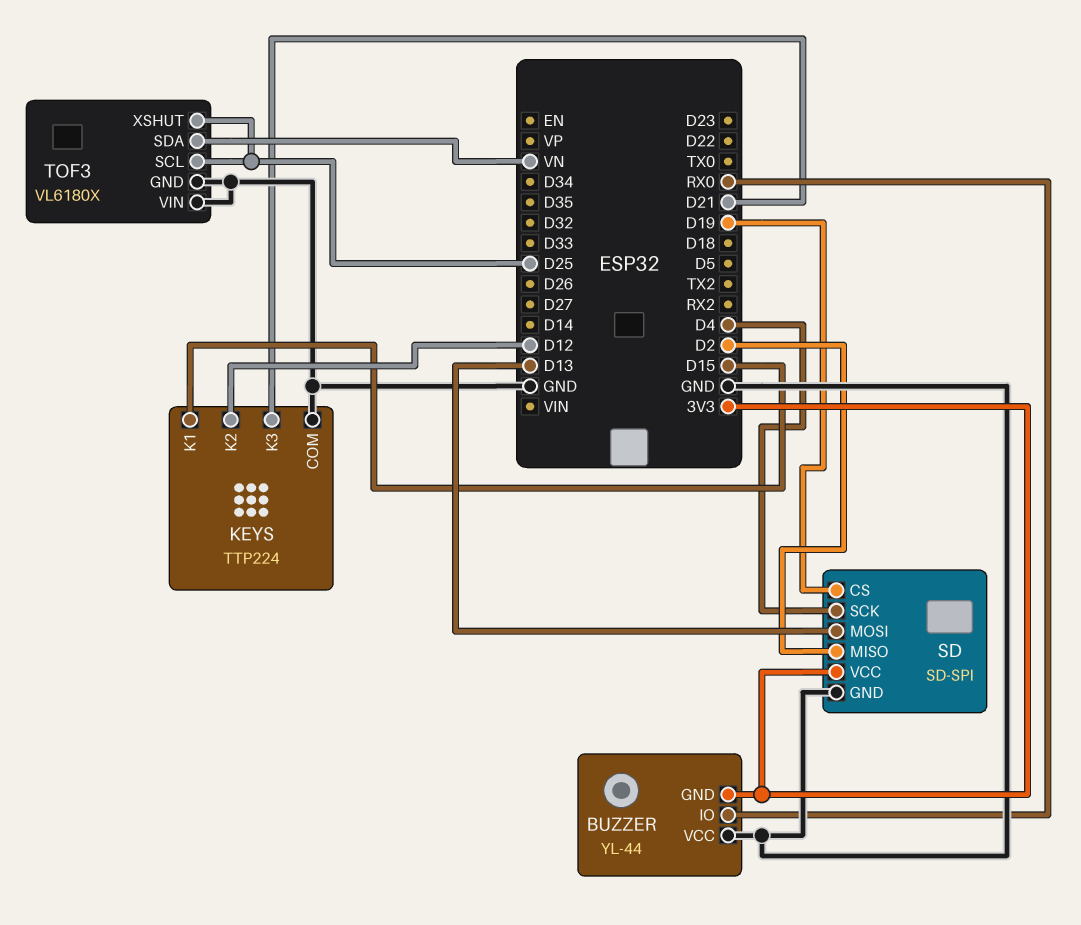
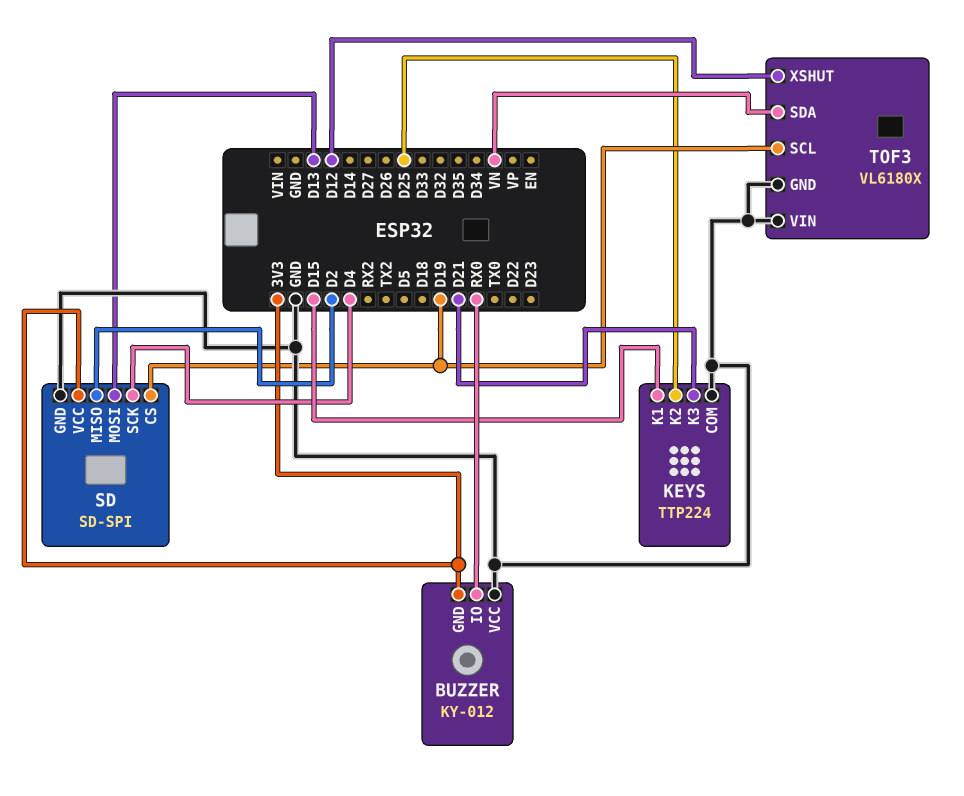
BUZZER: YL-44 -> KY-012
KEYS pin K2: D12 -> D25
TOF3 pin SCL: D25 -> D19
TOF3 pin XSHUT: D25 -> D12

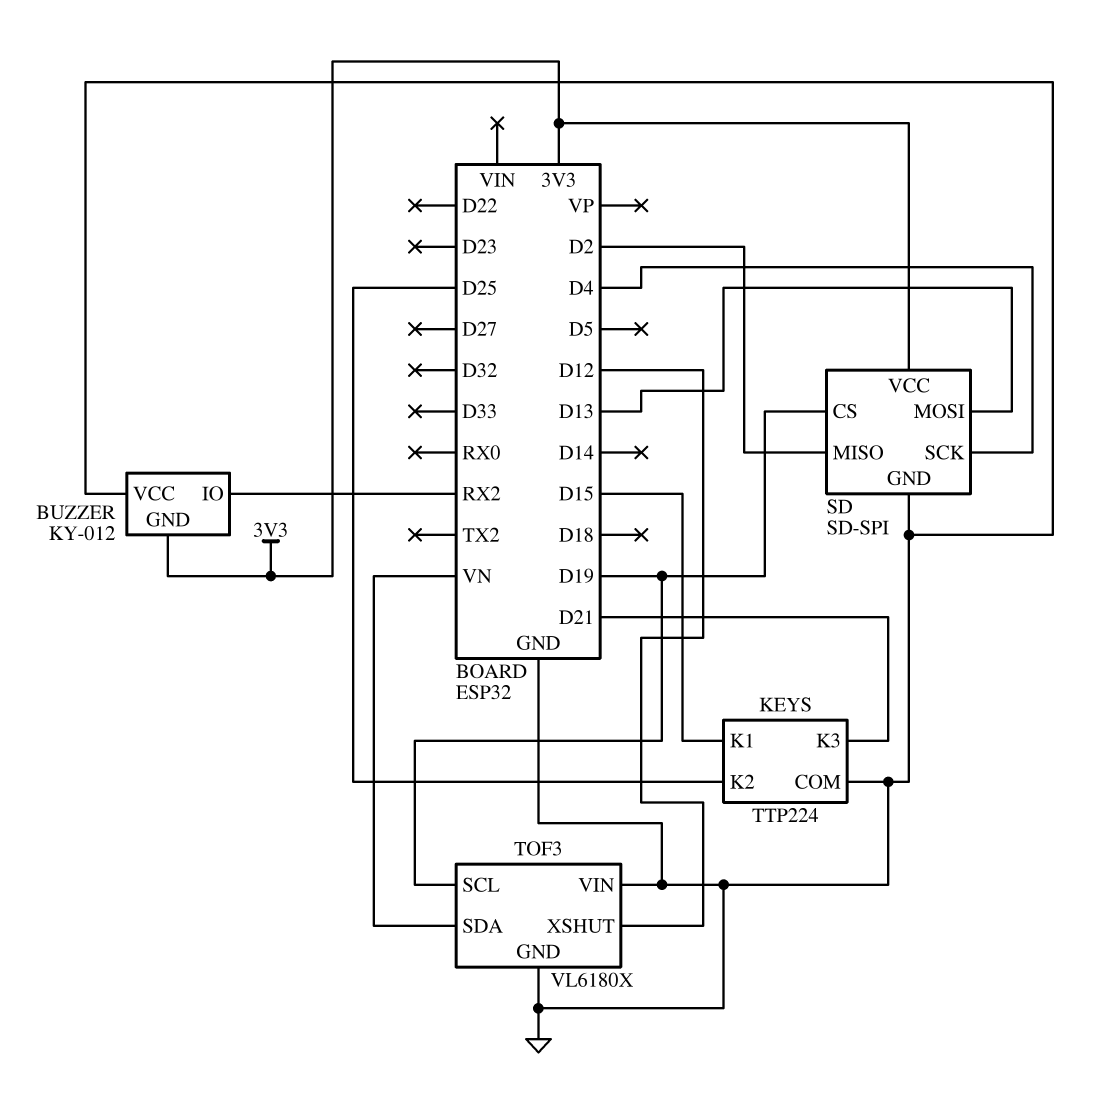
BUZZER pin IO: RX0 -> RX2

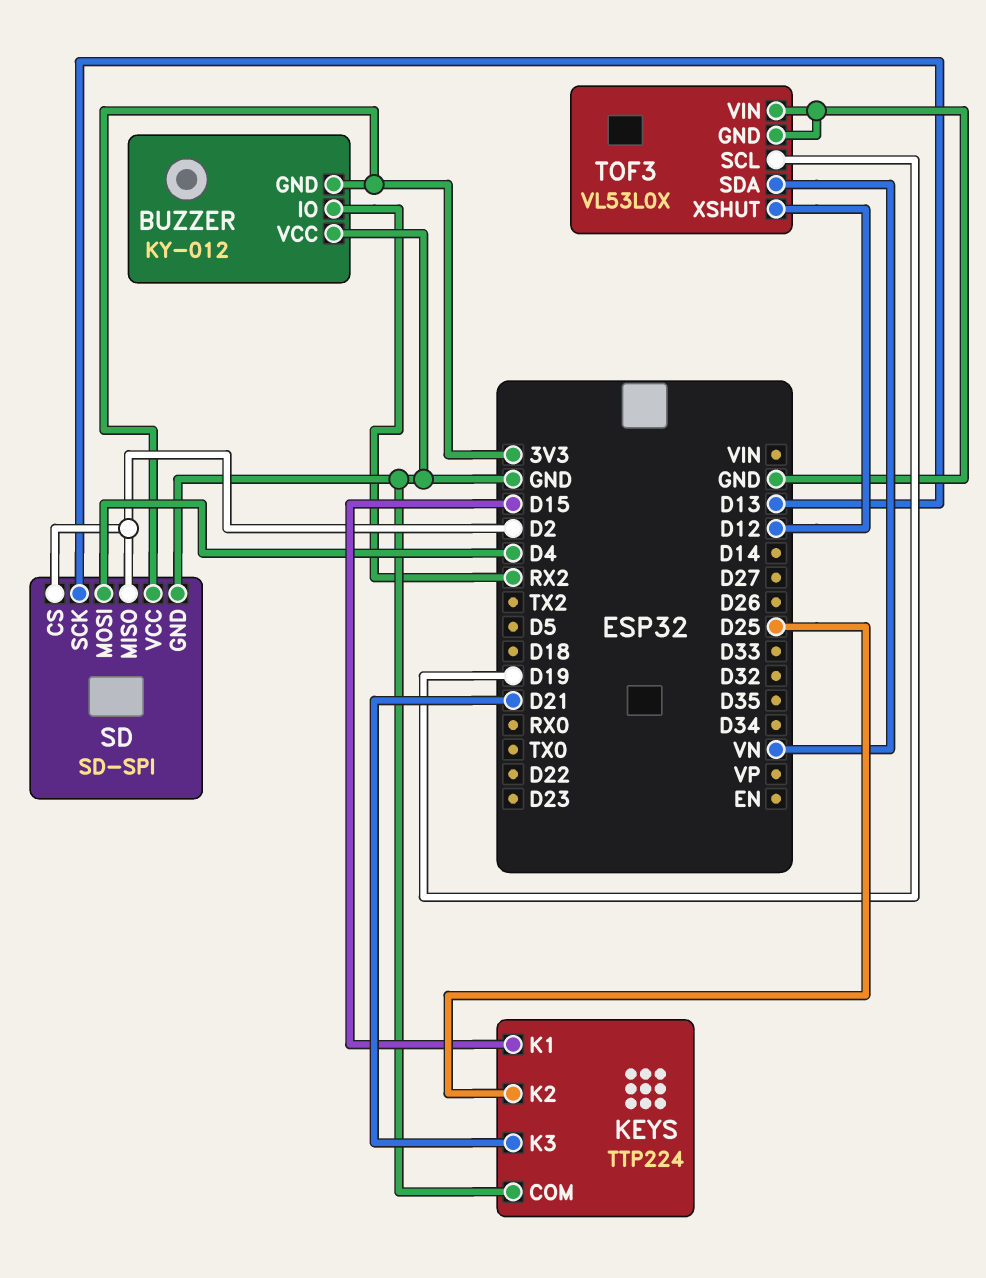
SD pin CS: D19 -> D2
SD pin MOSI: D13 -> D4
SD pin SCK: D4 -> D13
TOF3: VL6180X -> VL53L0X

